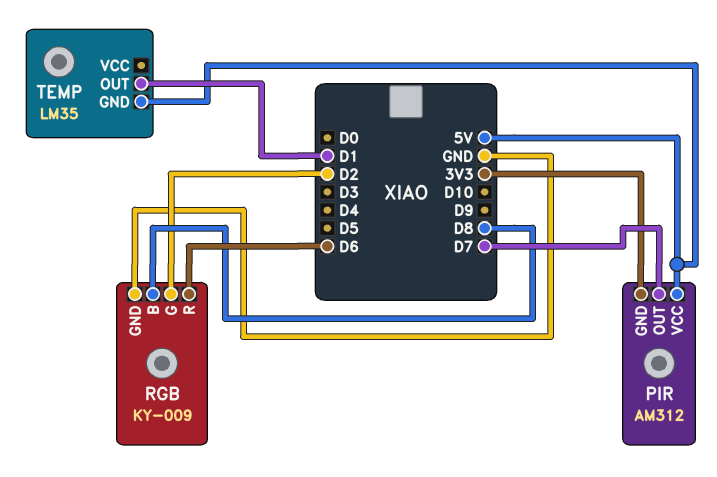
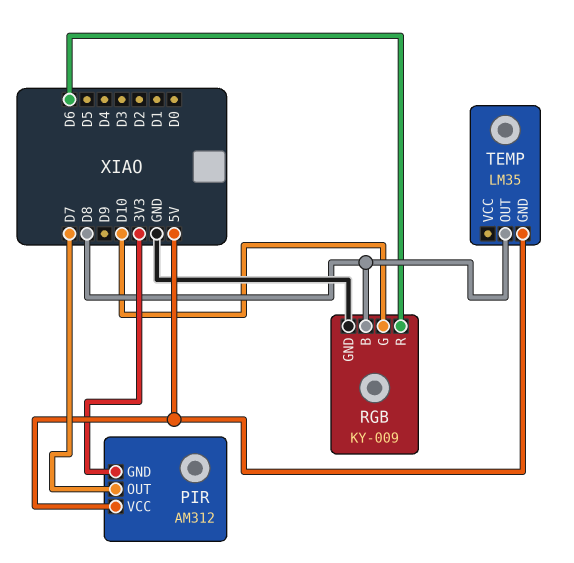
RGB pin G: D2 -> D10
TEMP pin OUT: D1 -> D8

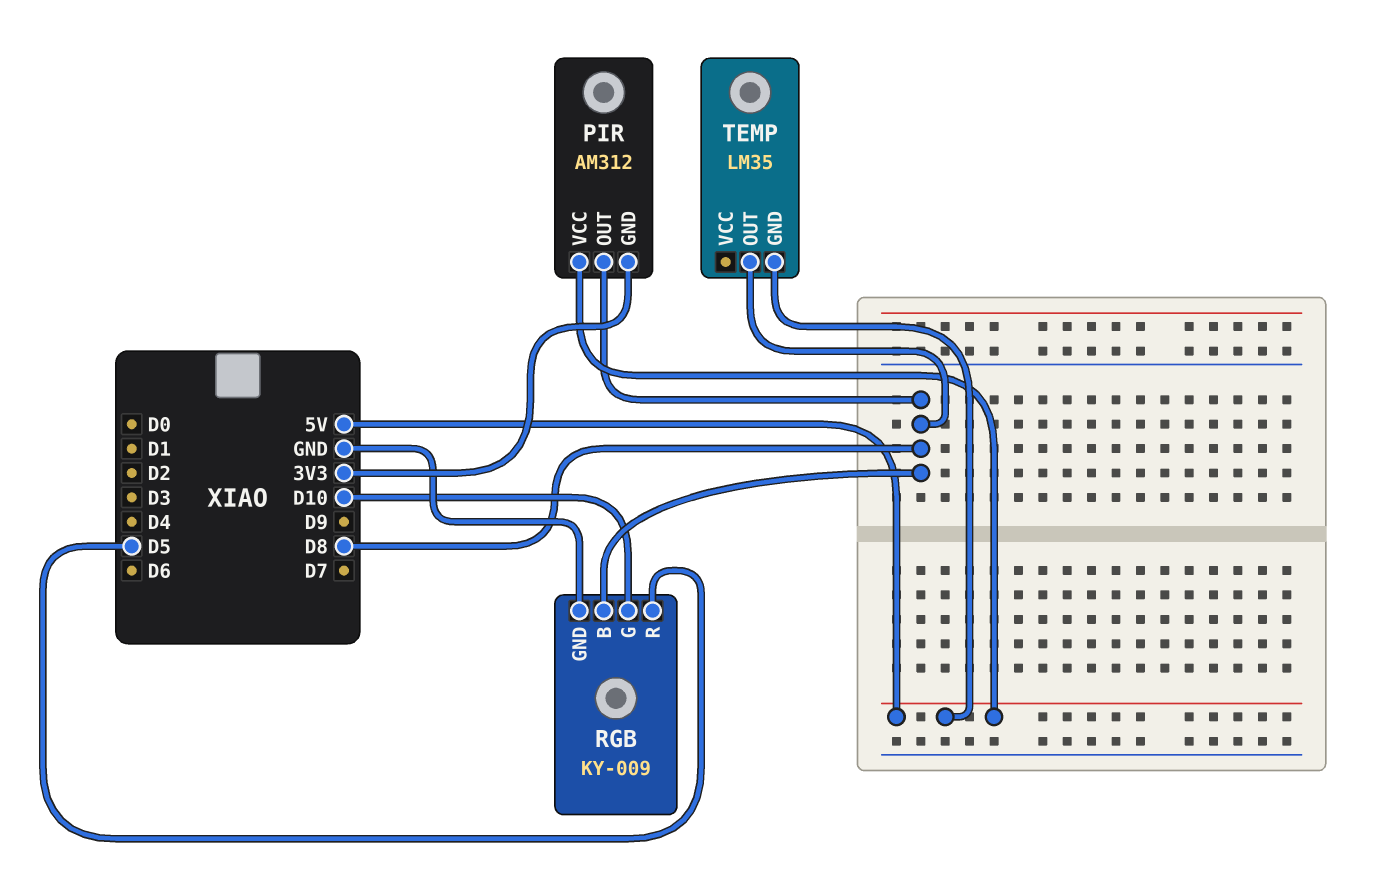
PIR pin OUT: D7 -> D8
RGB pin R: D6 -> D5

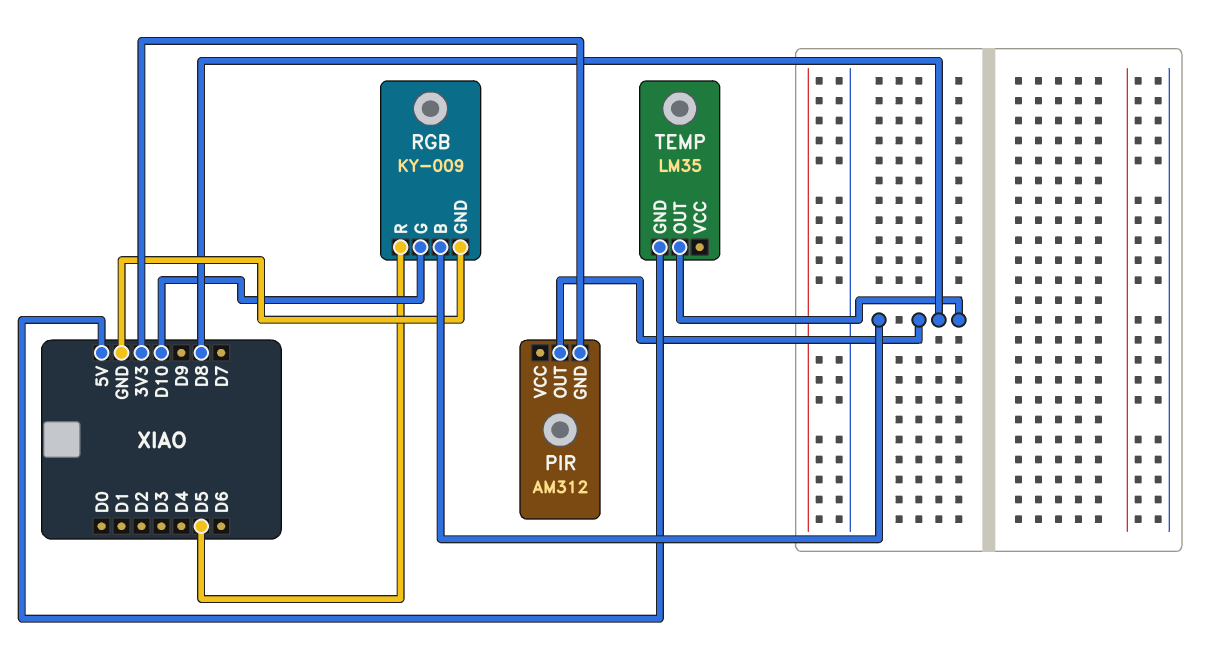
PIR pin VCC: 5V -> none

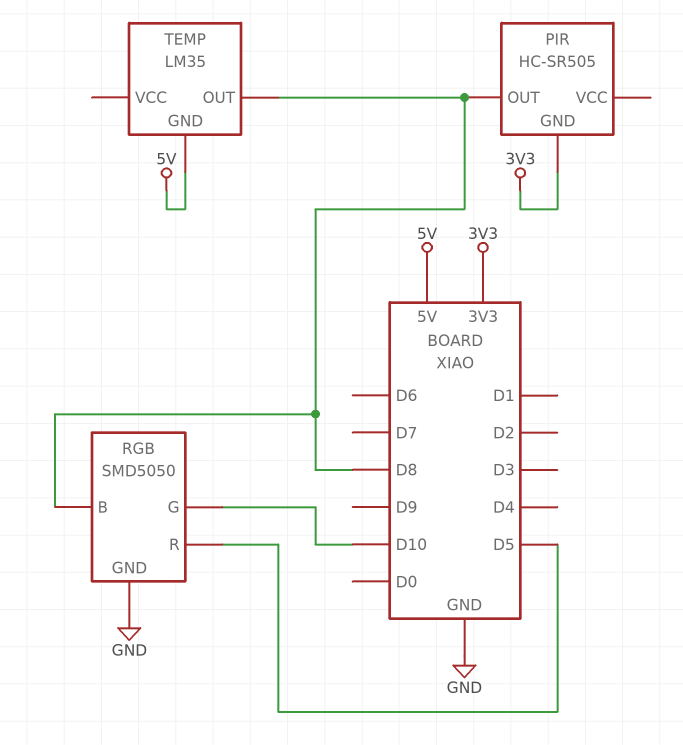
PIR: AM312 -> HC-SR505
RGB: KY-009 -> SMD5050

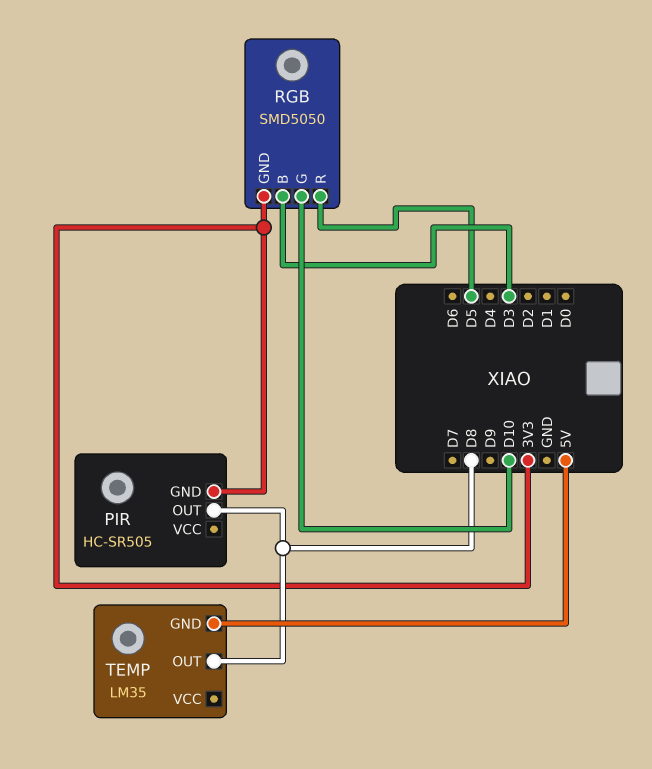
RGB pin B: D8 -> D3
RGB pin GND: GND -> 3V3

